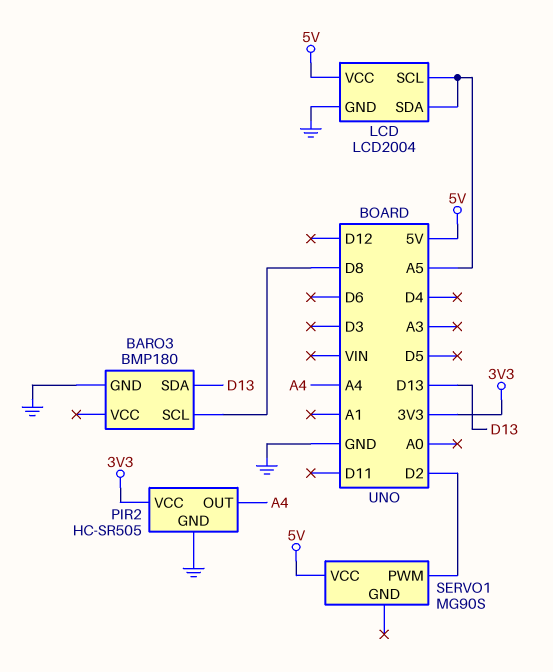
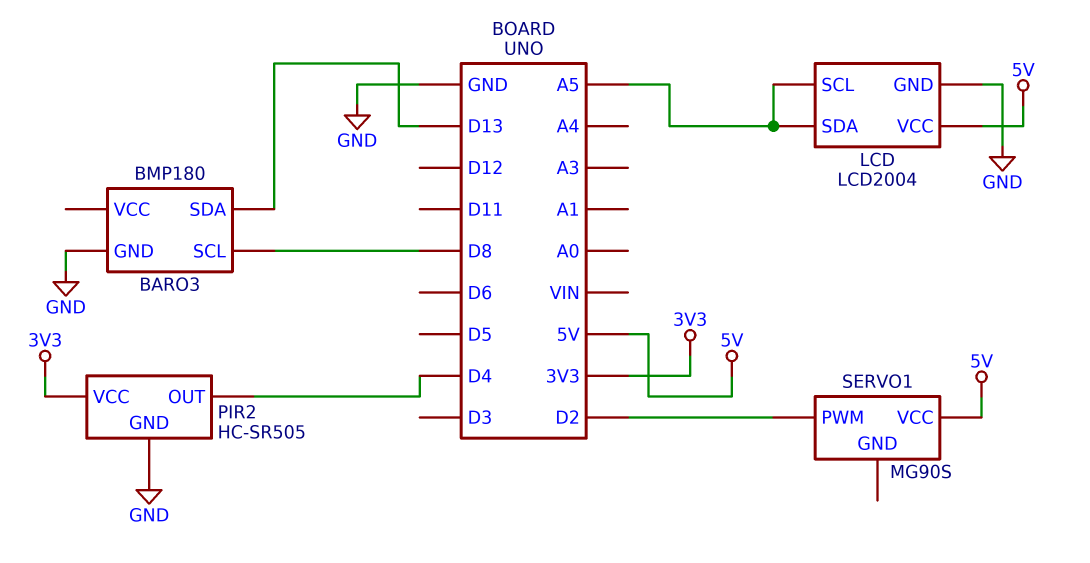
PIR2 pin OUT: A4 -> D4

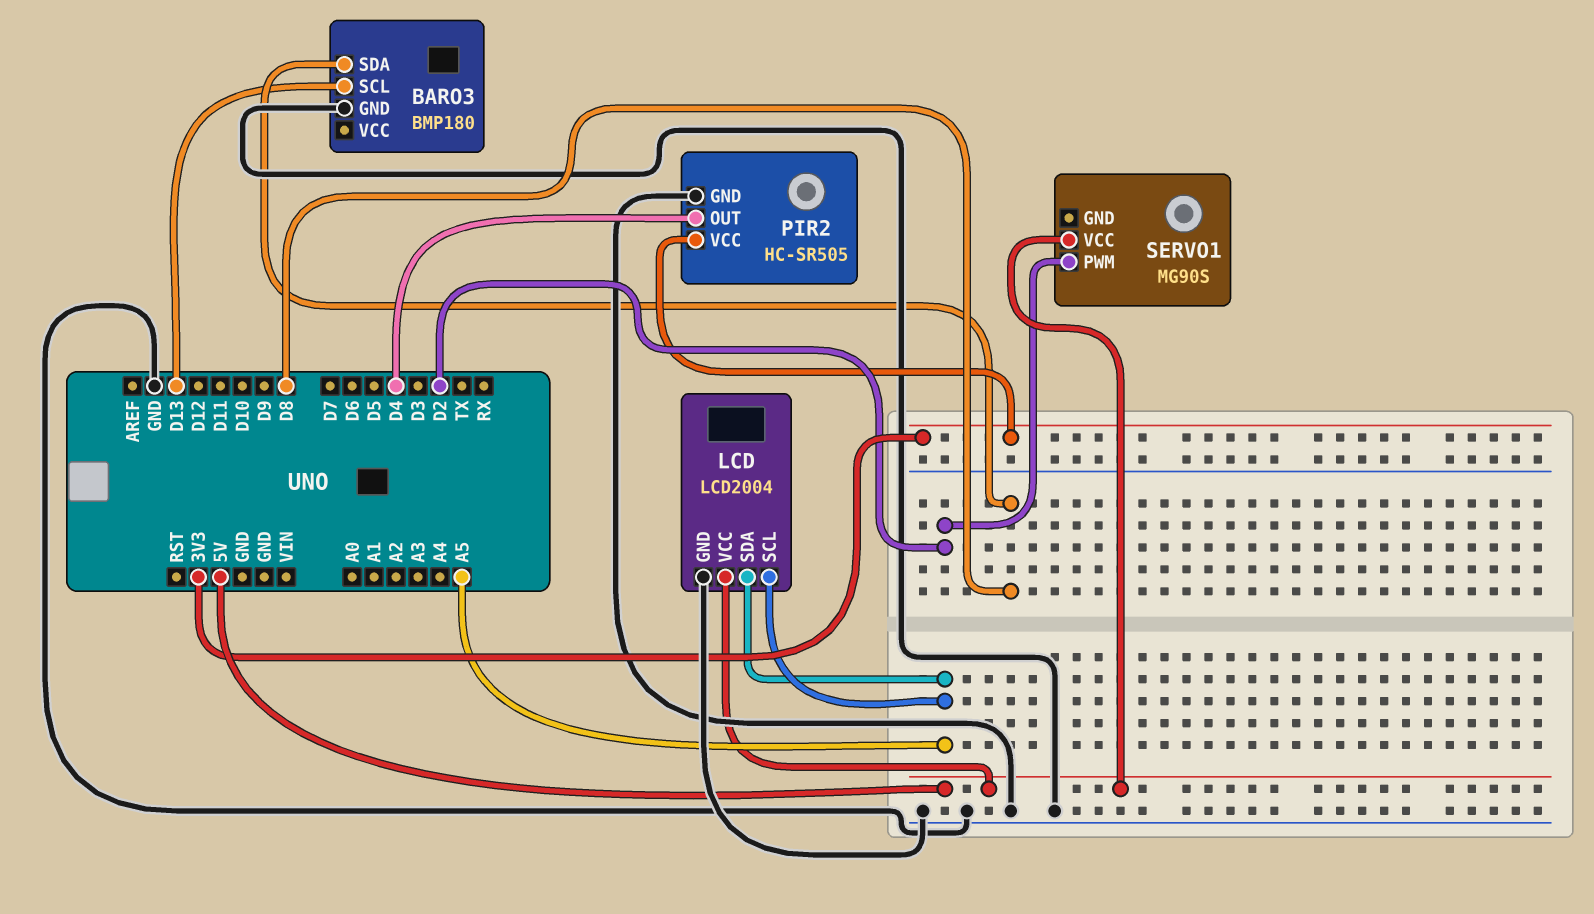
BARO3 pin SCL: D8 -> D13
BARO3 pin SDA: D13 -> D8

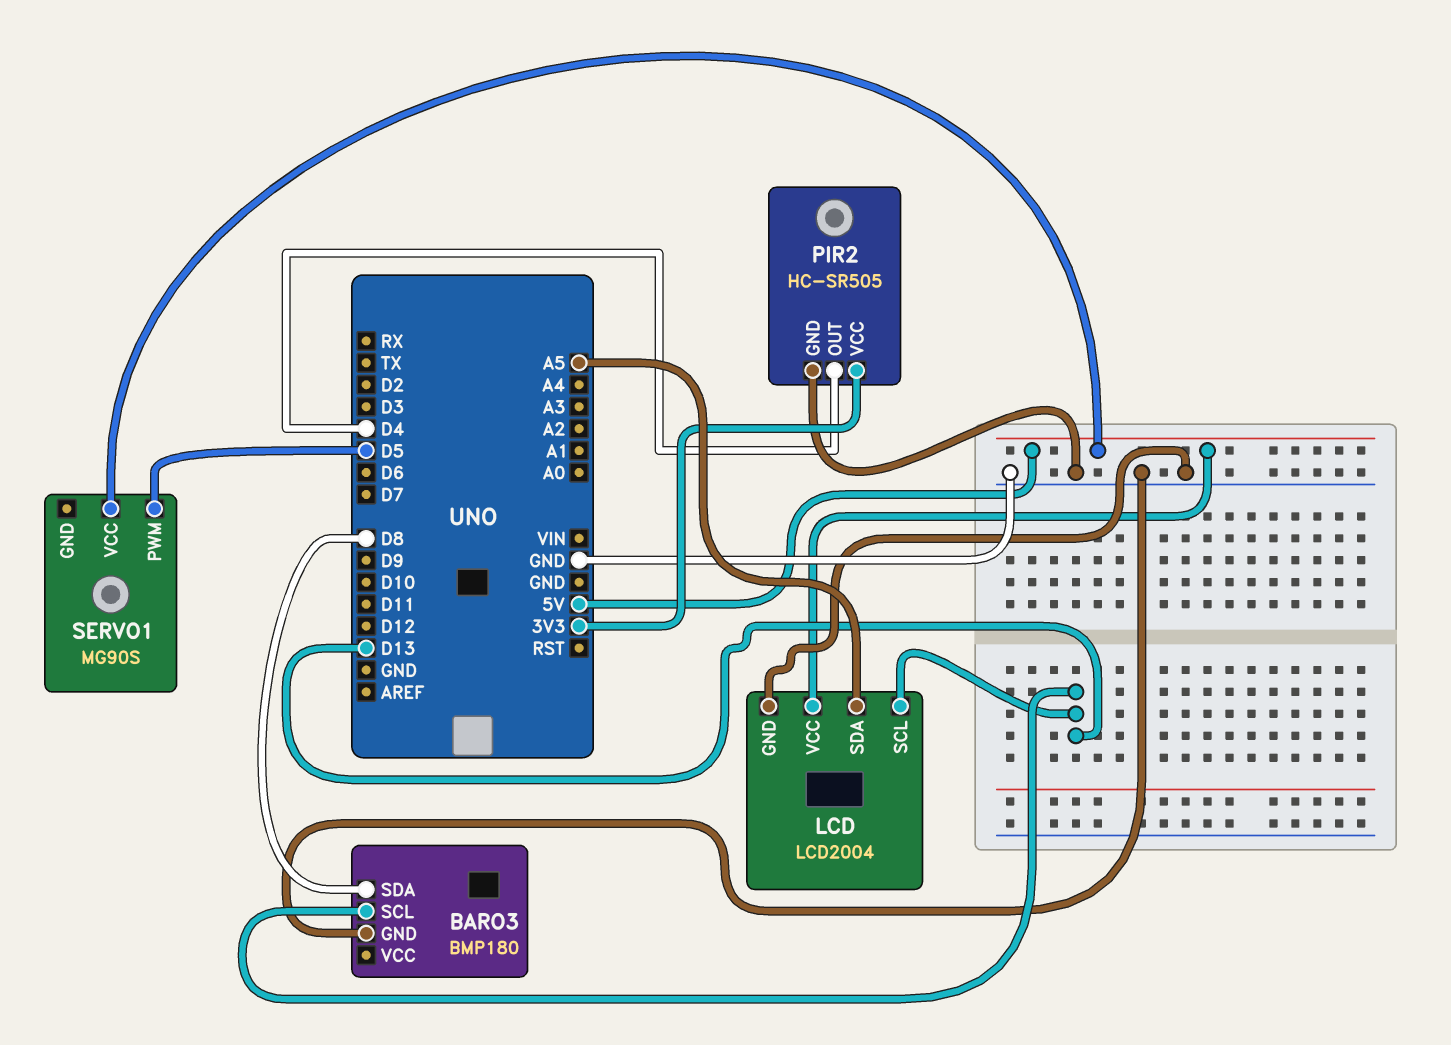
LCD pin SCL: A5 -> D13
SERVO1 pin PWM: D2 -> D5

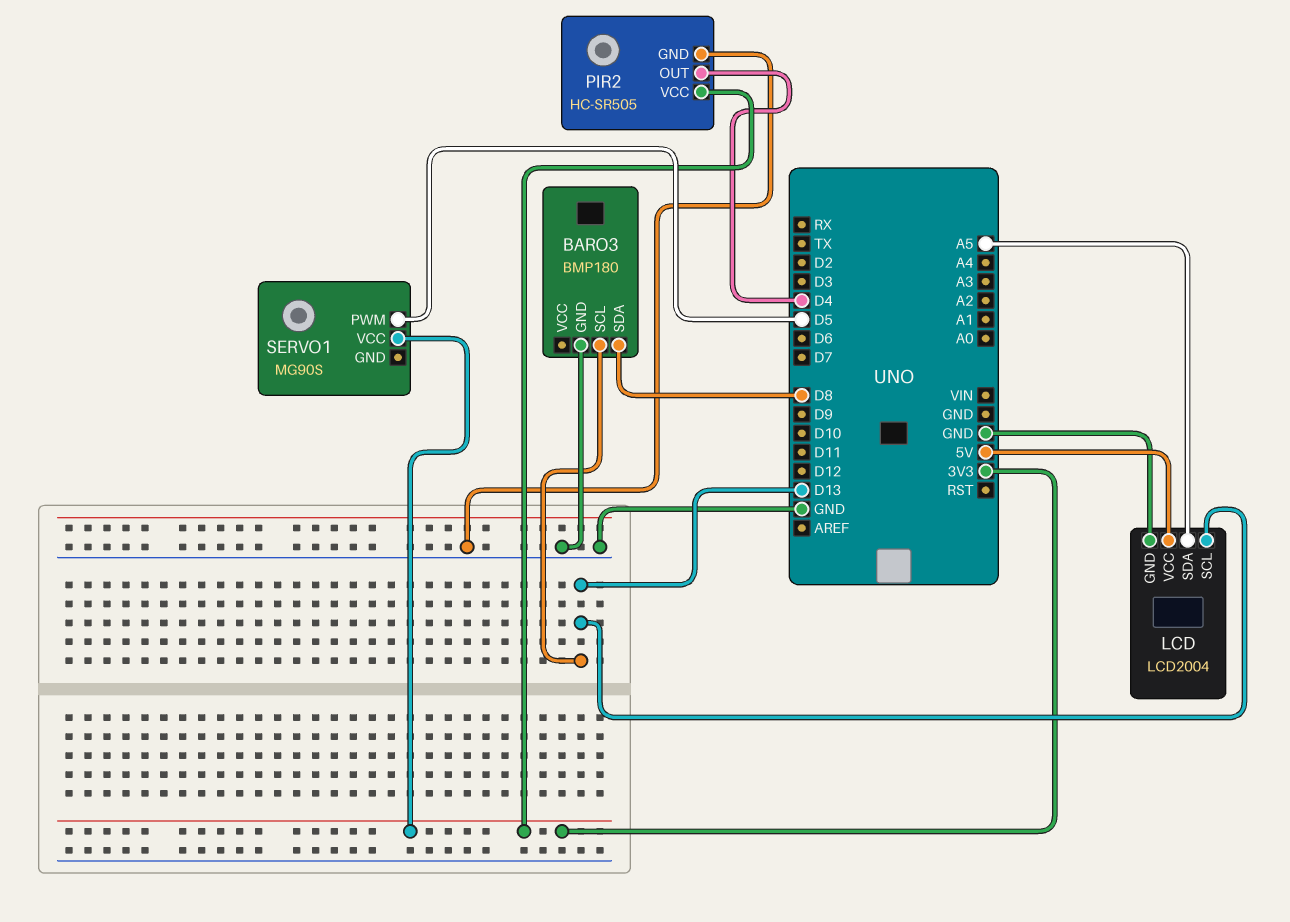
SERVO1 pin VCC: 5V -> 3V3

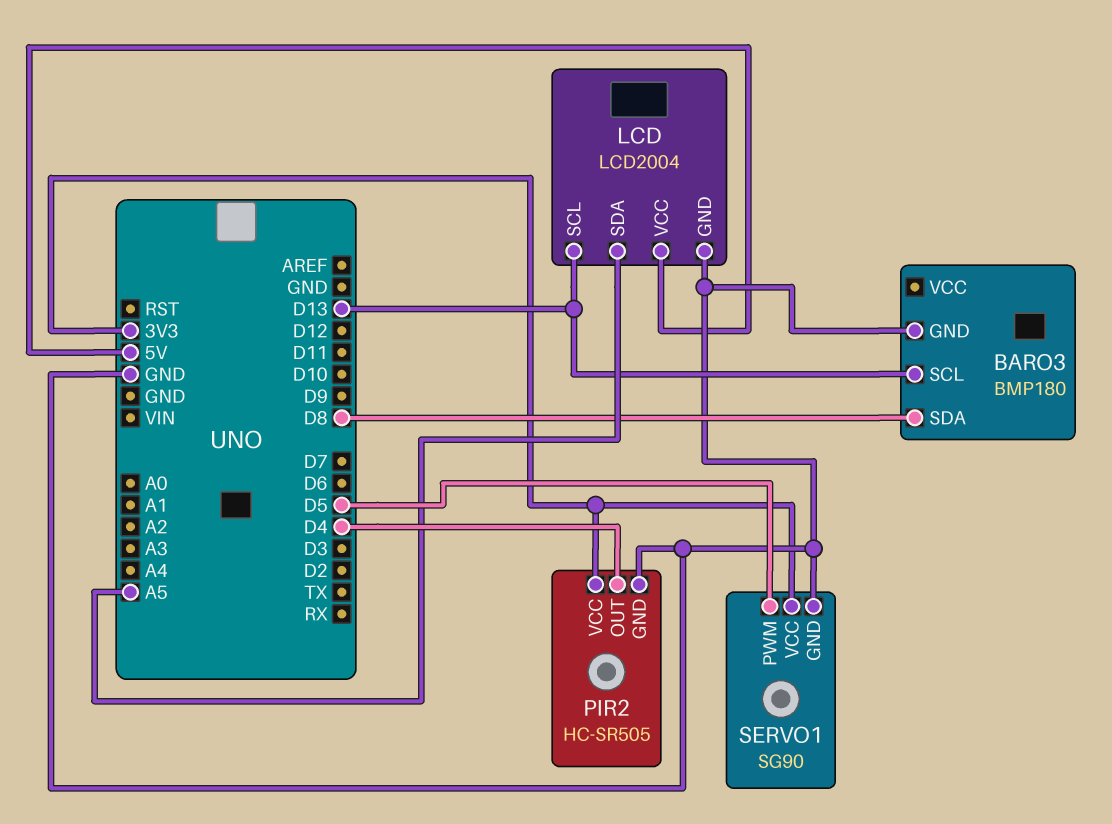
SERVO1: MG90S -> SG90
SERVO1 pin GND: none -> GND

